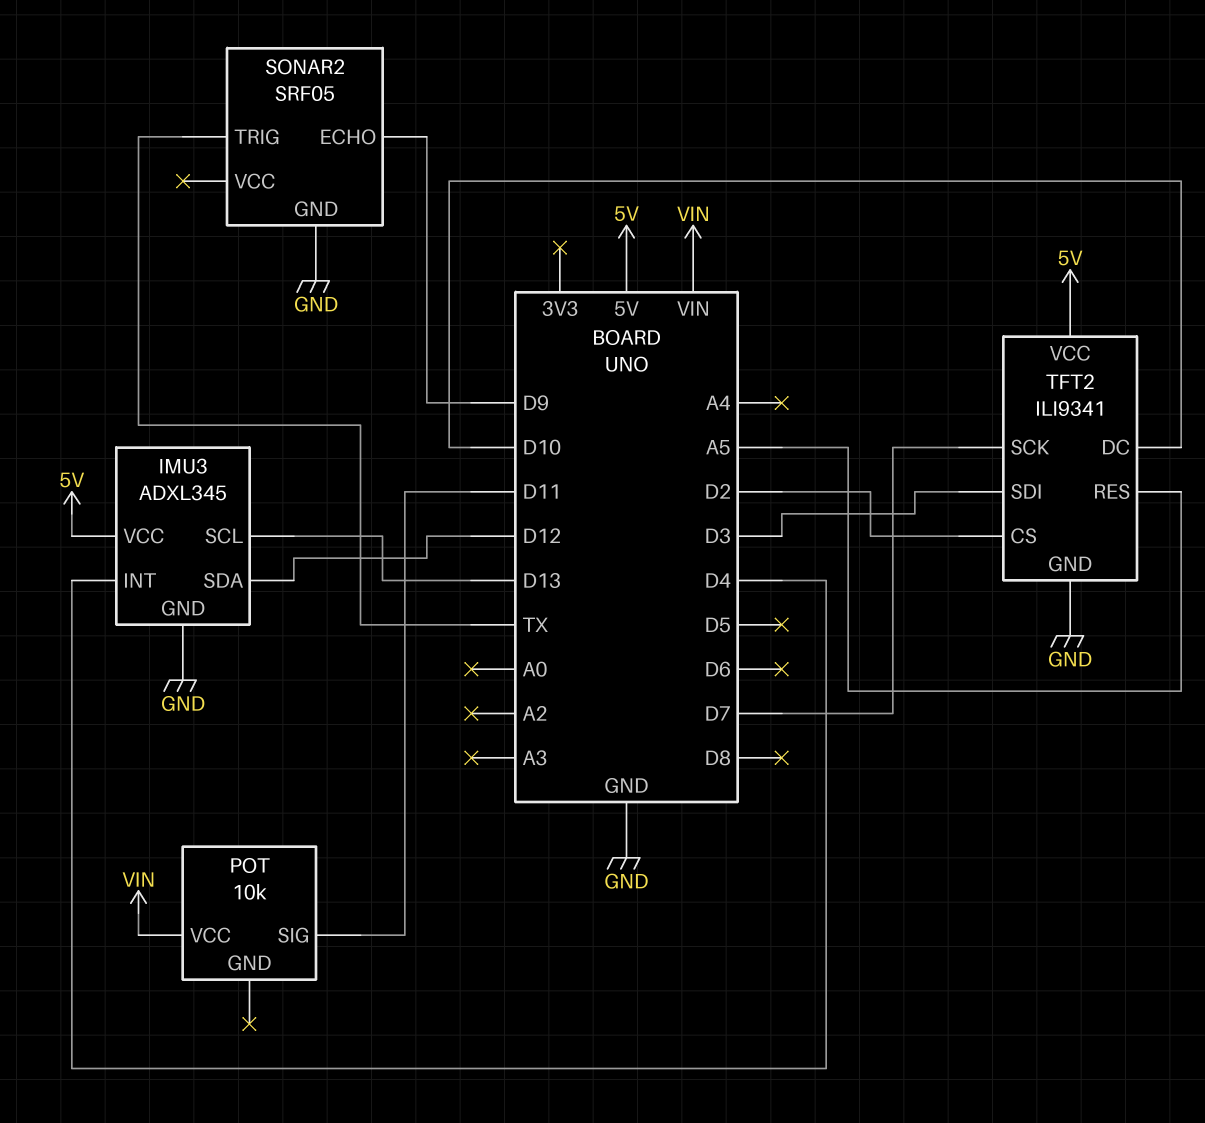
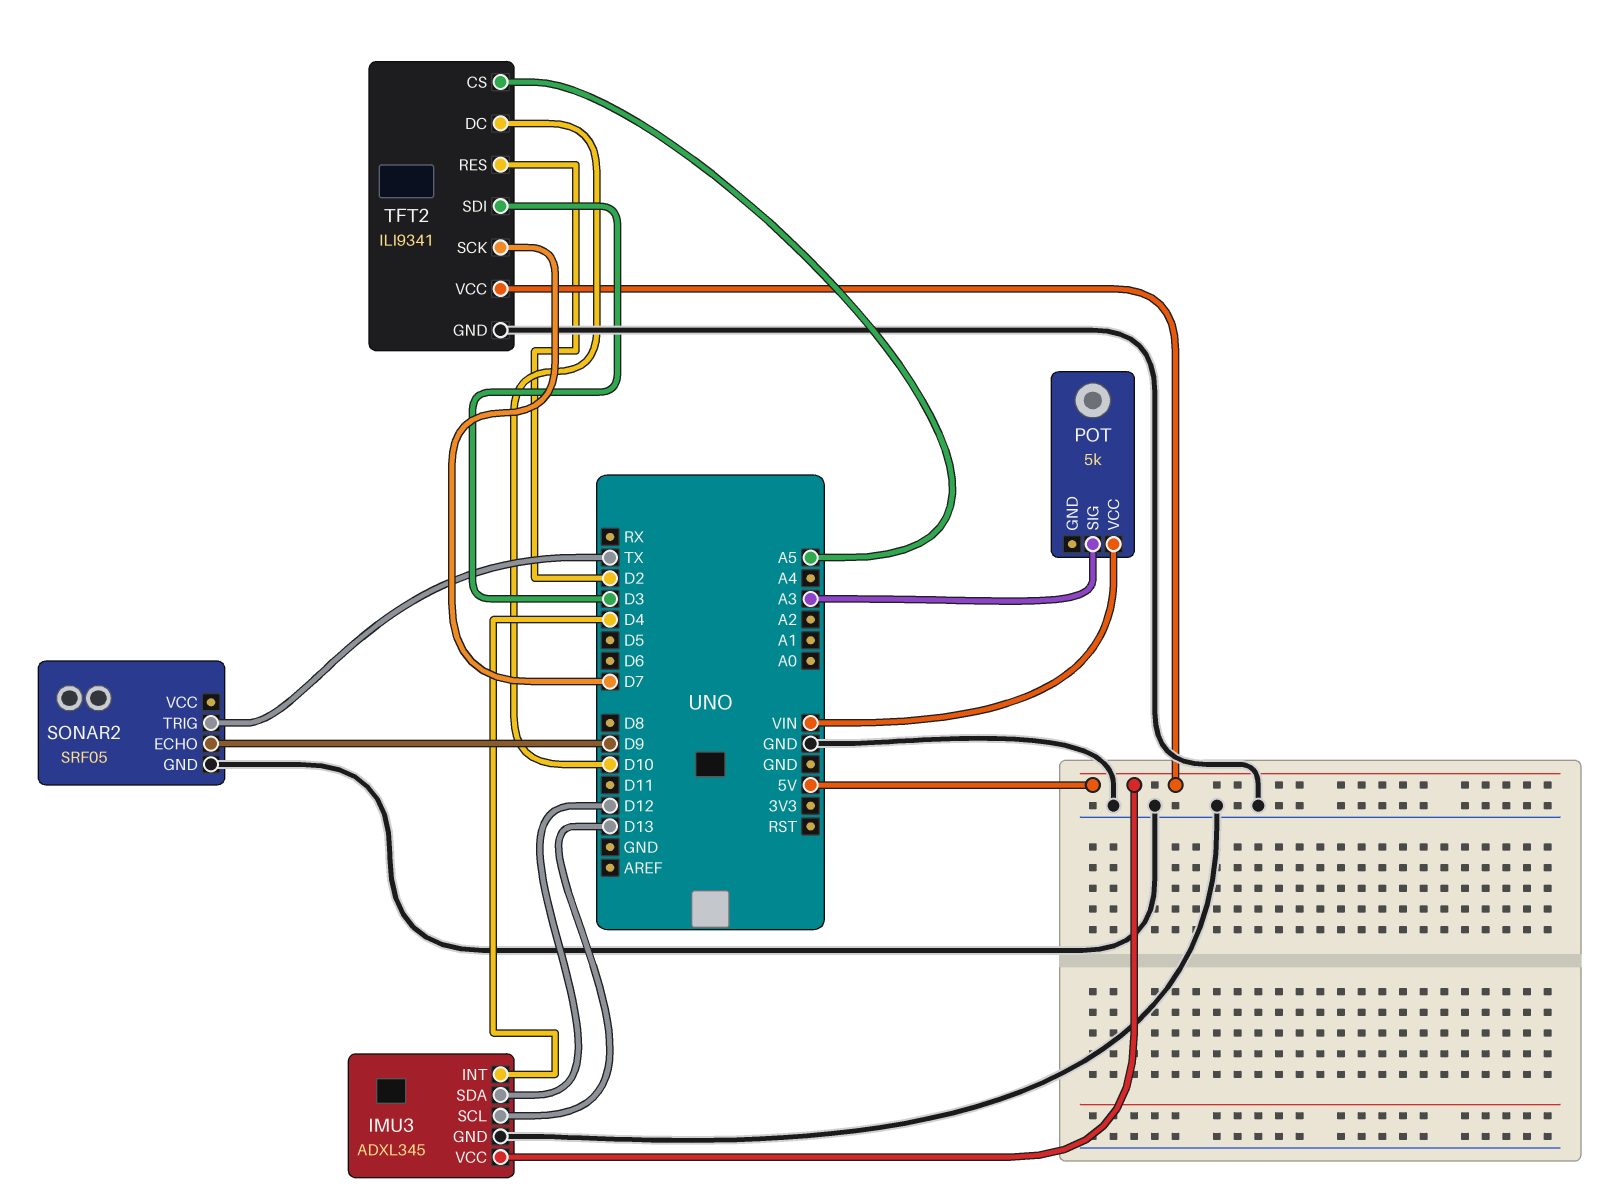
POT: 10k -> 5k
POT pin SIG: D11 -> A3
TFT2 pin CS: D2 -> A5
TFT2 pin RES: A5 -> D2

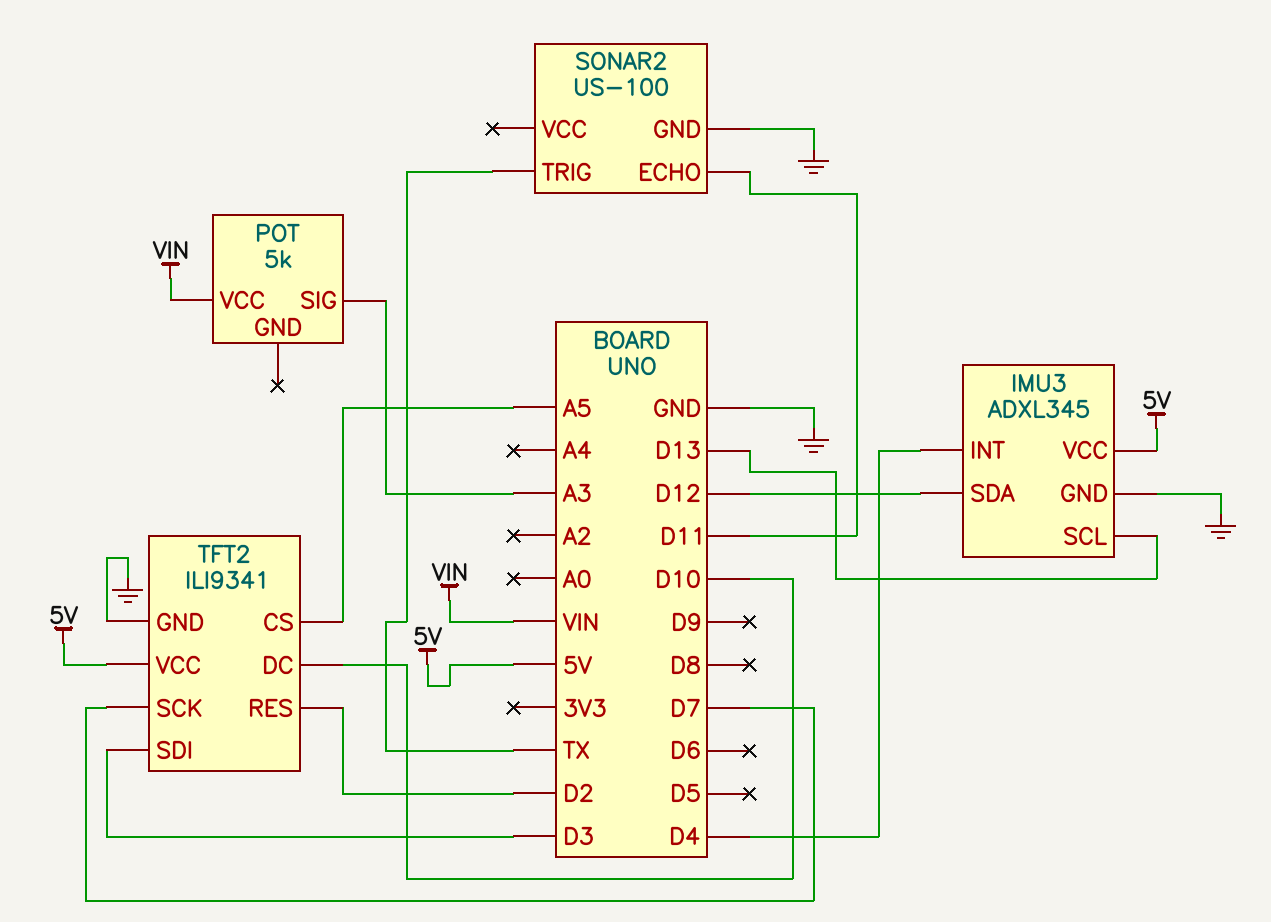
SONAR2: SRF05 -> US-100
SONAR2 pin ECHO: D9 -> D11

